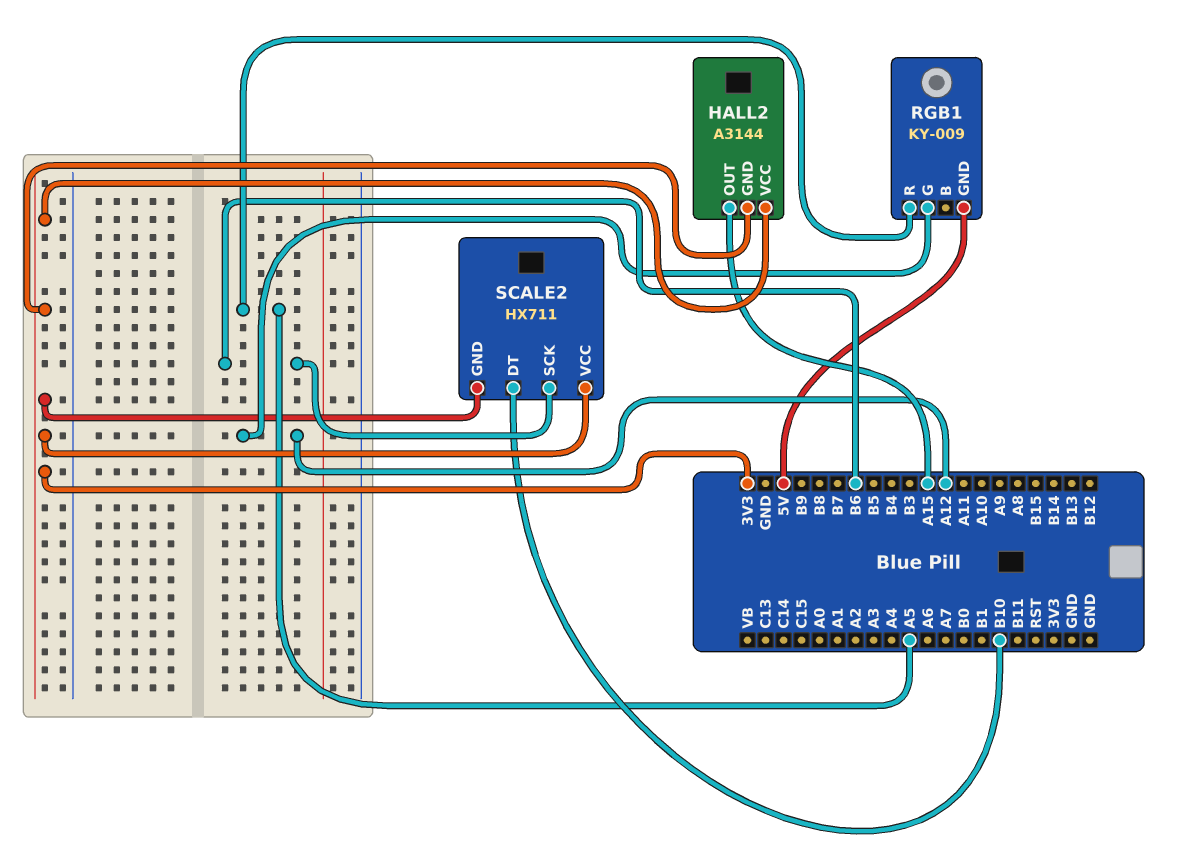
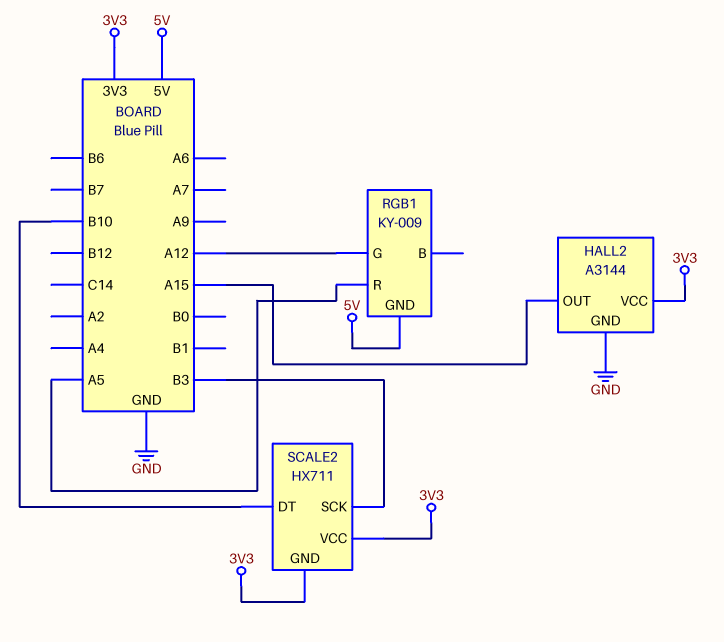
HALL2 pin GND: 3V3 -> GND
SCALE2 pin SCK: B6 -> B3

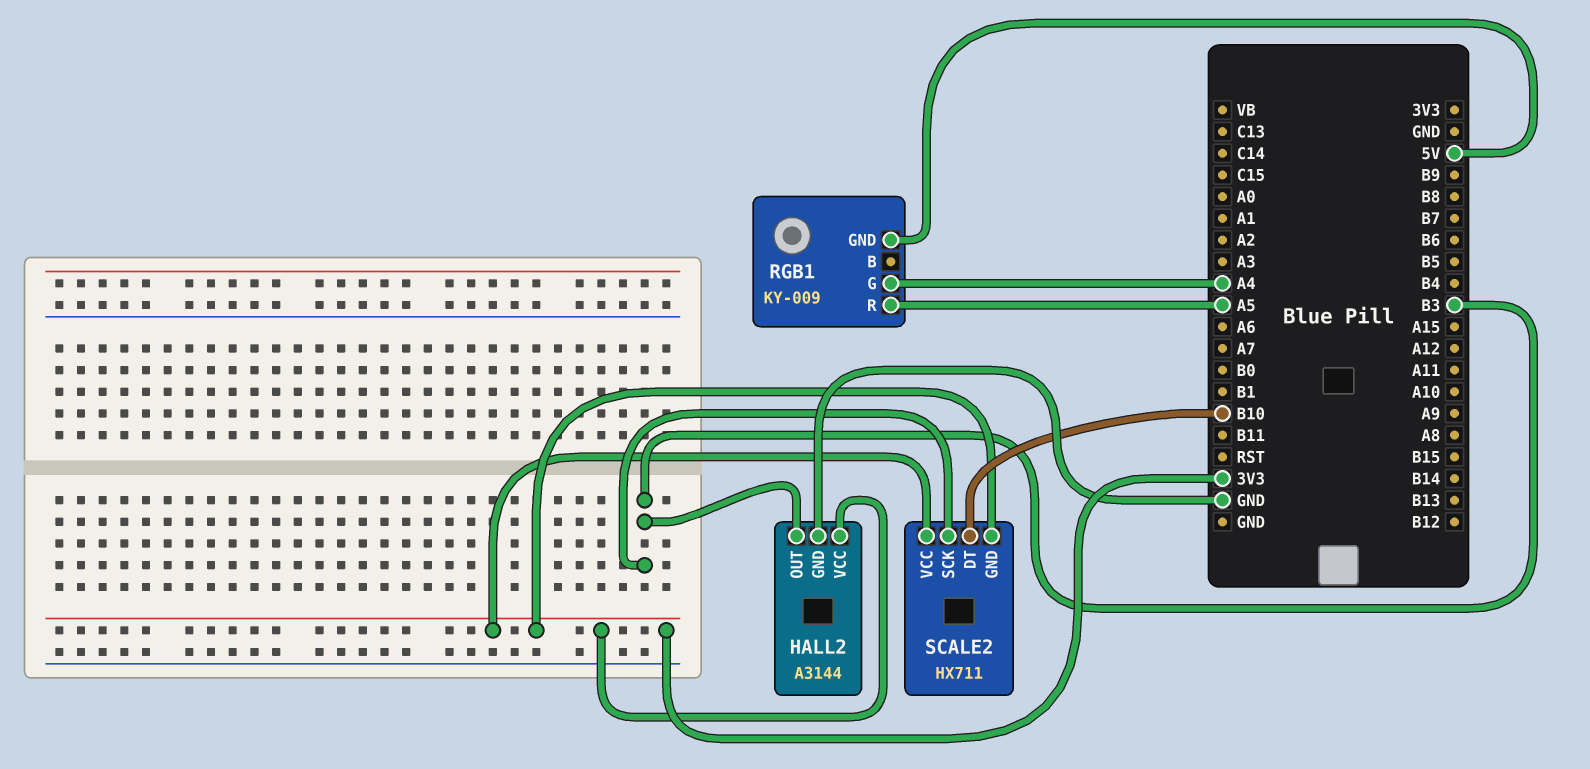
HALL2 pin OUT: A15 -> B3
RGB1 pin G: A12 -> A4

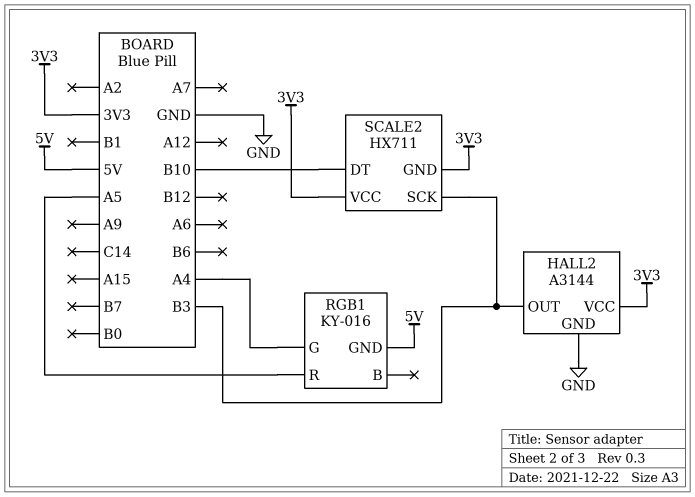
RGB1: KY-009 -> KY-016

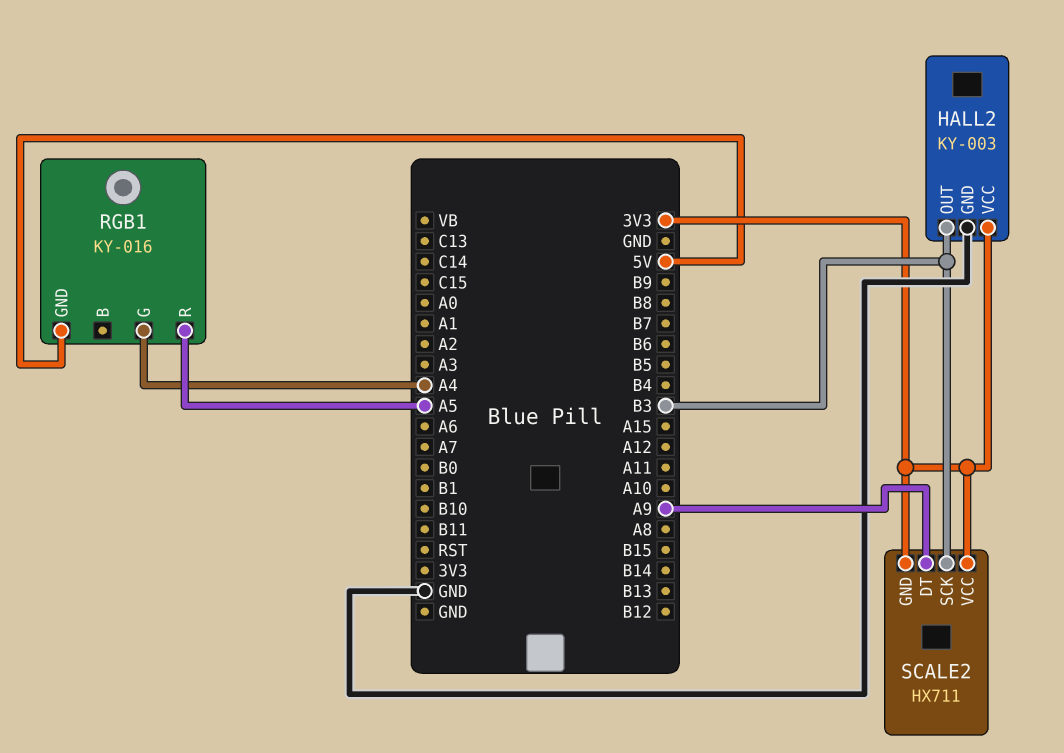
HALL2: A3144 -> KY-003
SCALE2 pin DT: B10 -> A9

